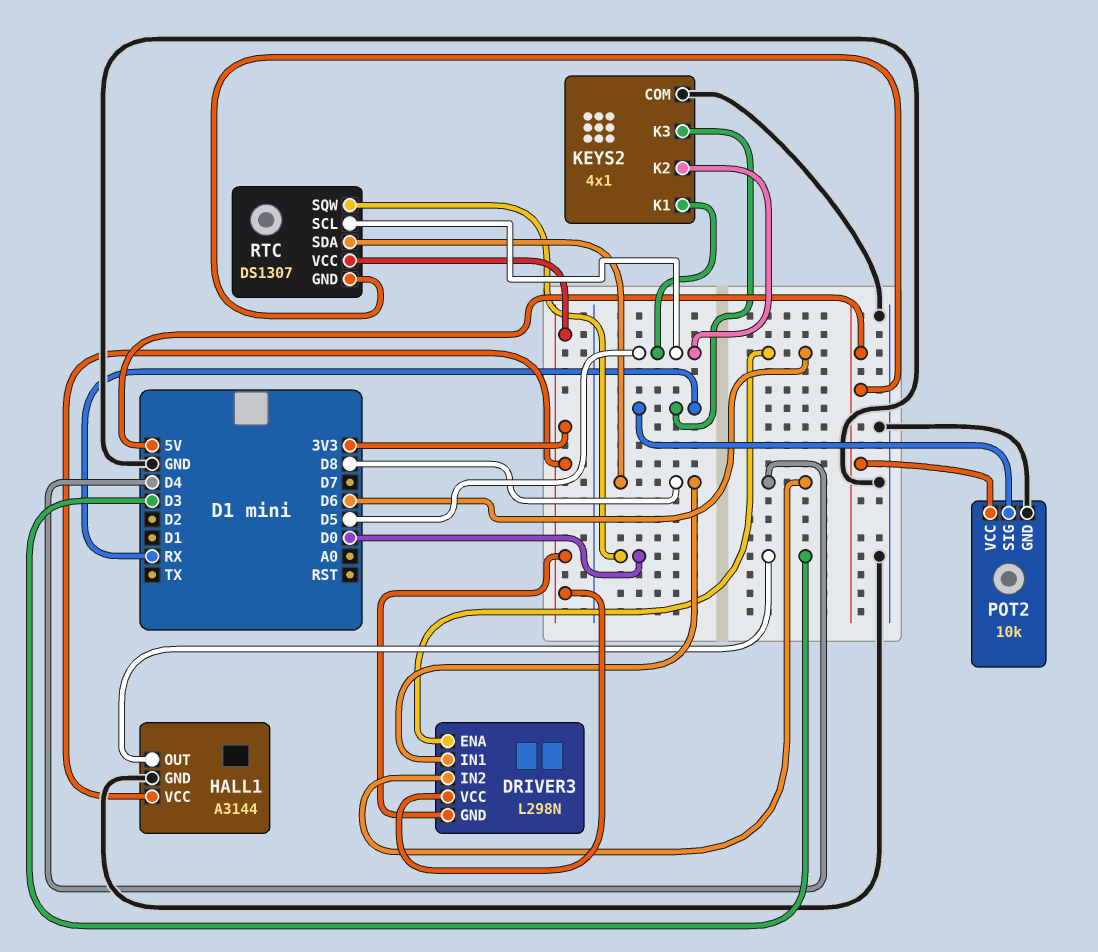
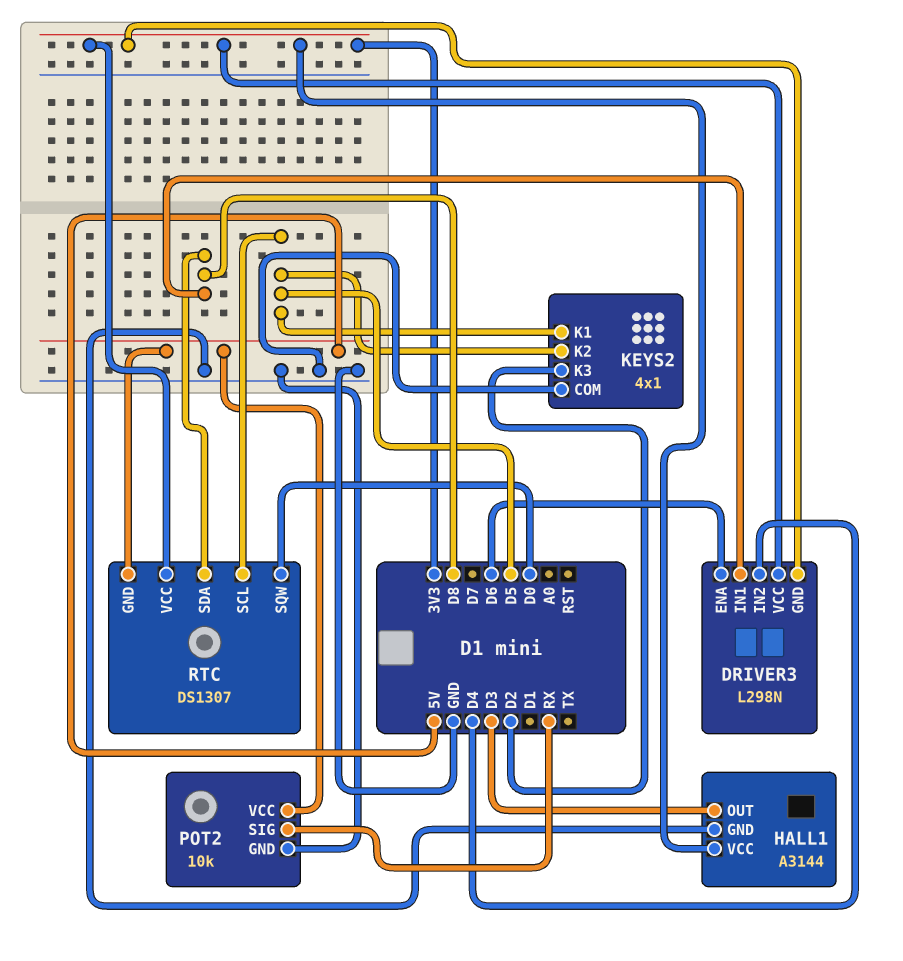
KEYS2 pin K3: RX -> D2

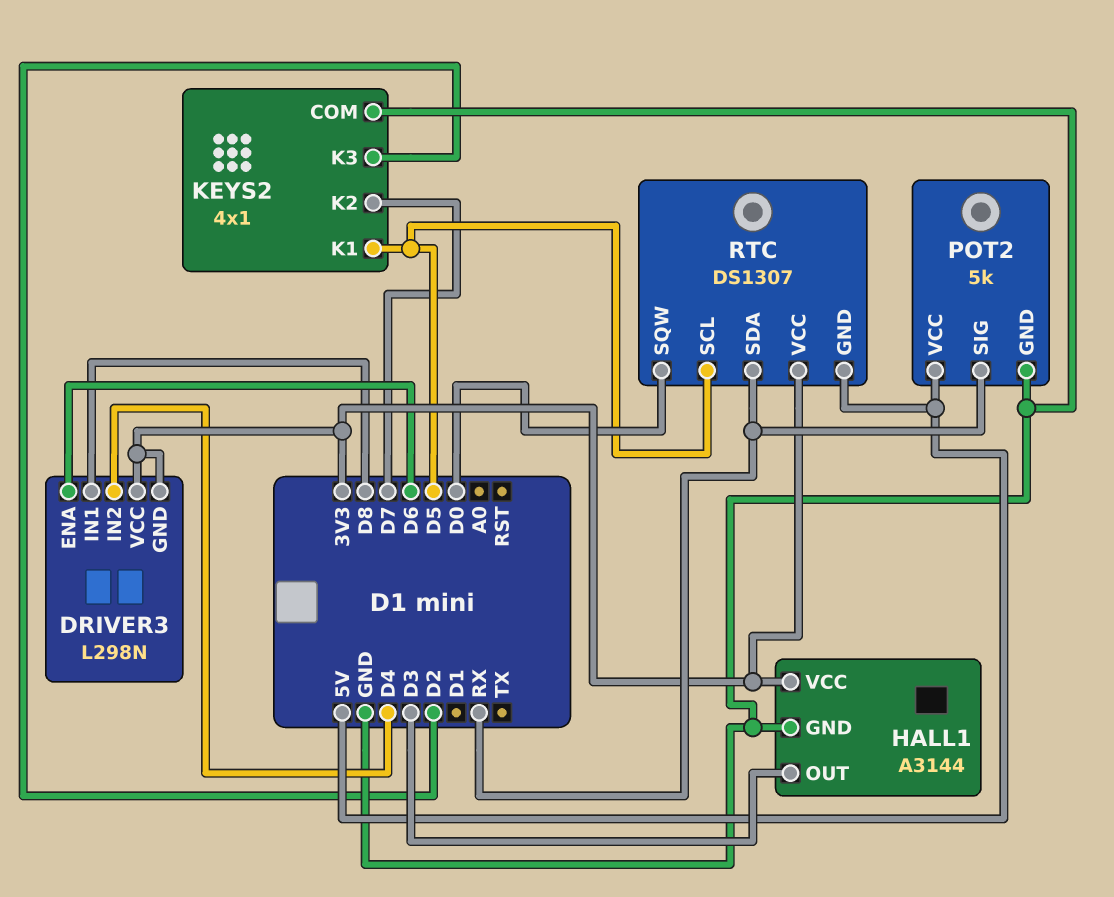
KEYS2 pin K2: D5 -> D7
POT2: 10k -> 5k
RTC pin SDA: D8 -> RX

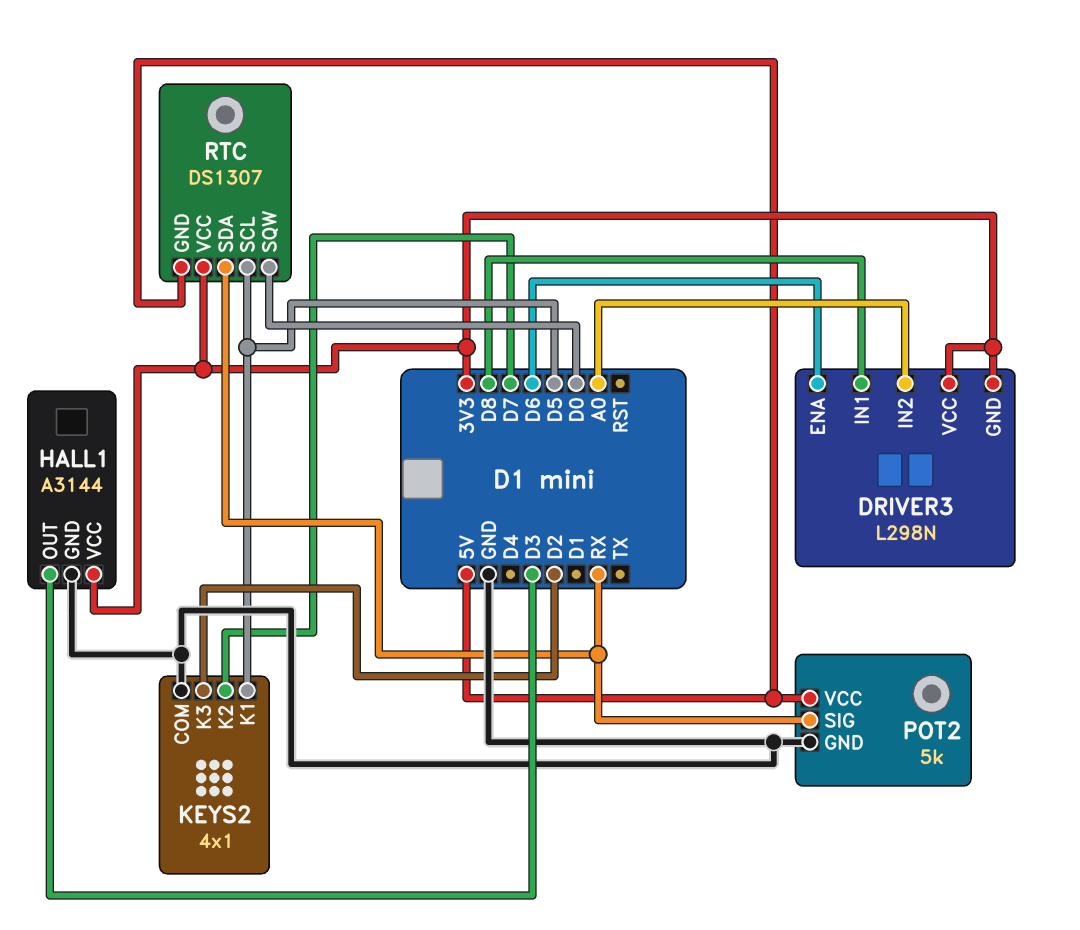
DRIVER3 pin IN2: D4 -> A0

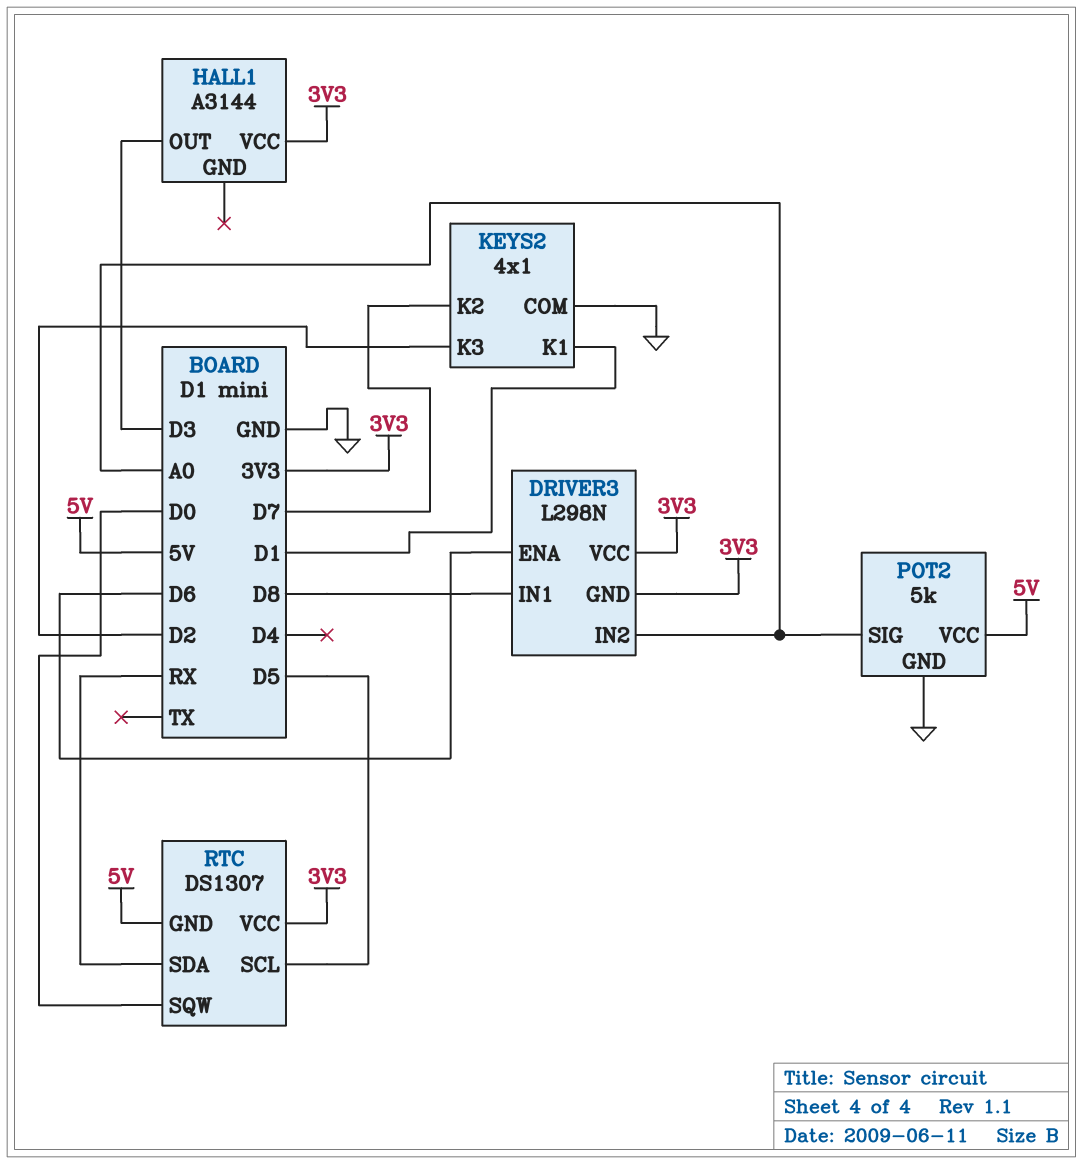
HALL1 pin GND: GND -> none
KEYS2 pin K1: D5 -> D1
POT2 pin SIG: RX -> A0

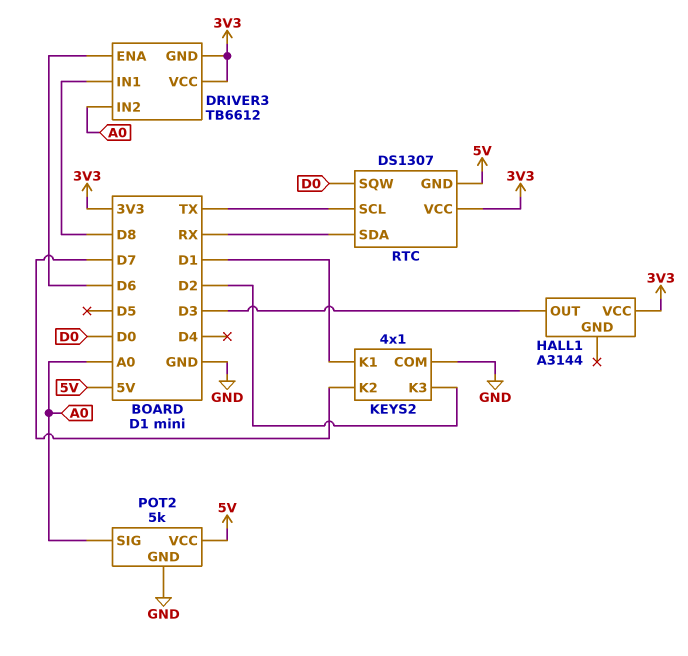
DRIVER3: L298N -> TB6612
RTC pin SCL: D5 -> TX

